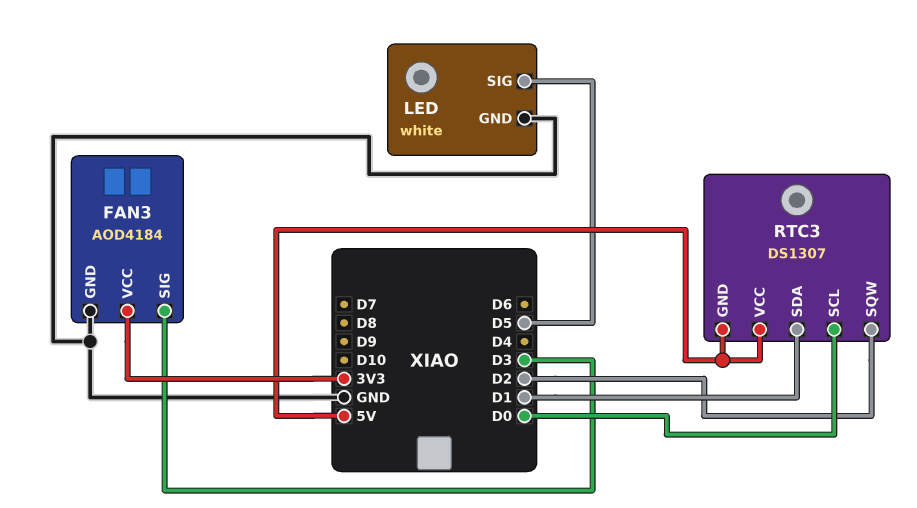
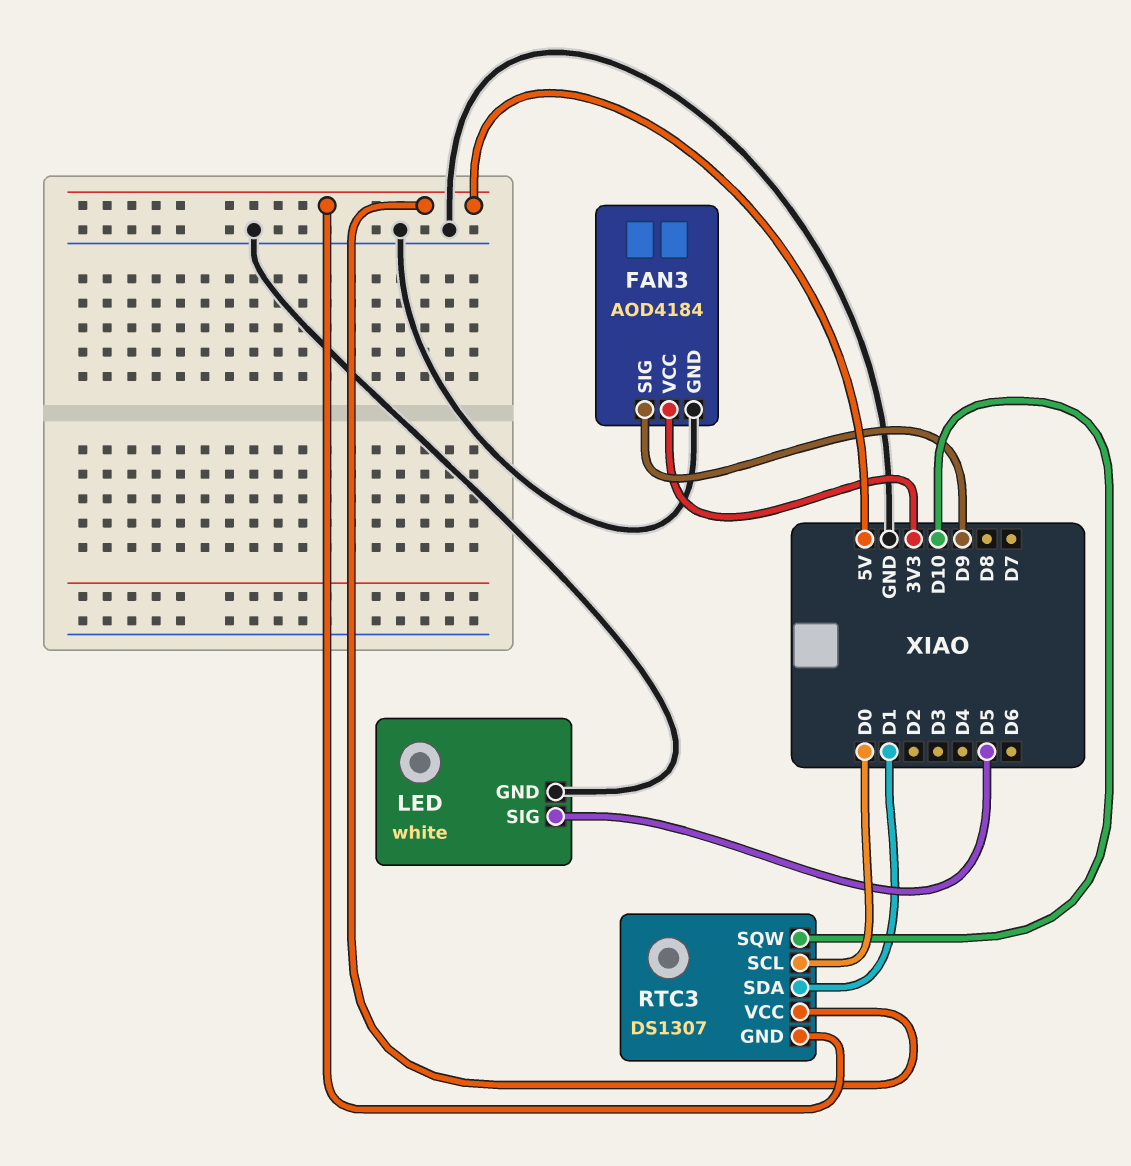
FAN3 pin SIG: D3 -> D9
RTC3 pin SQW: D2 -> D10

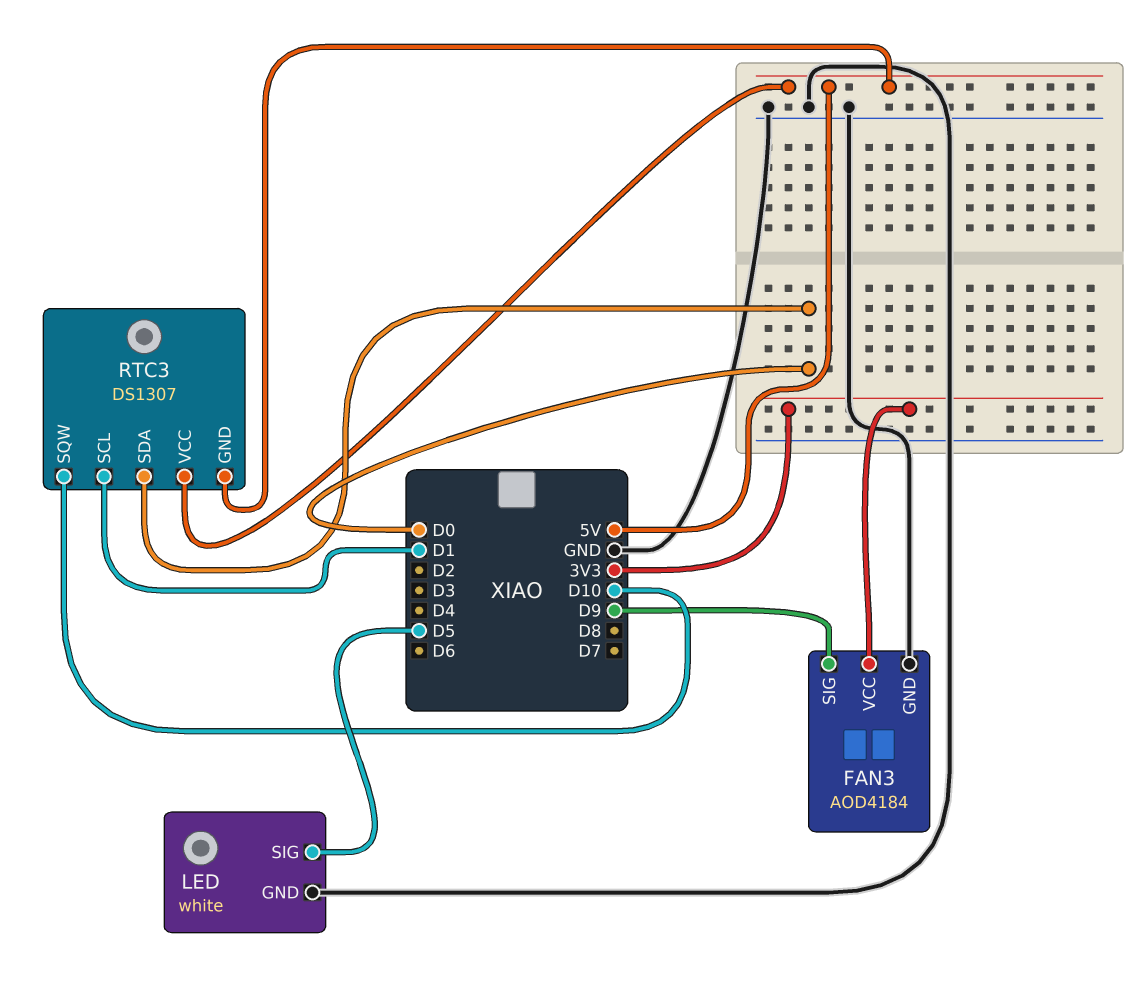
RTC3 pin SCL: D0 -> D1
RTC3 pin SDA: D1 -> D0

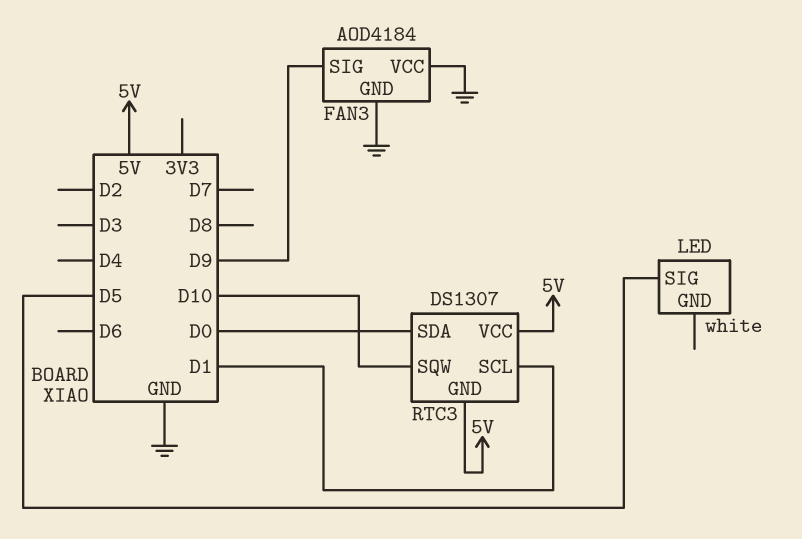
FAN3 pin VCC: 3V3 -> GND
LED pin GND: GND -> none

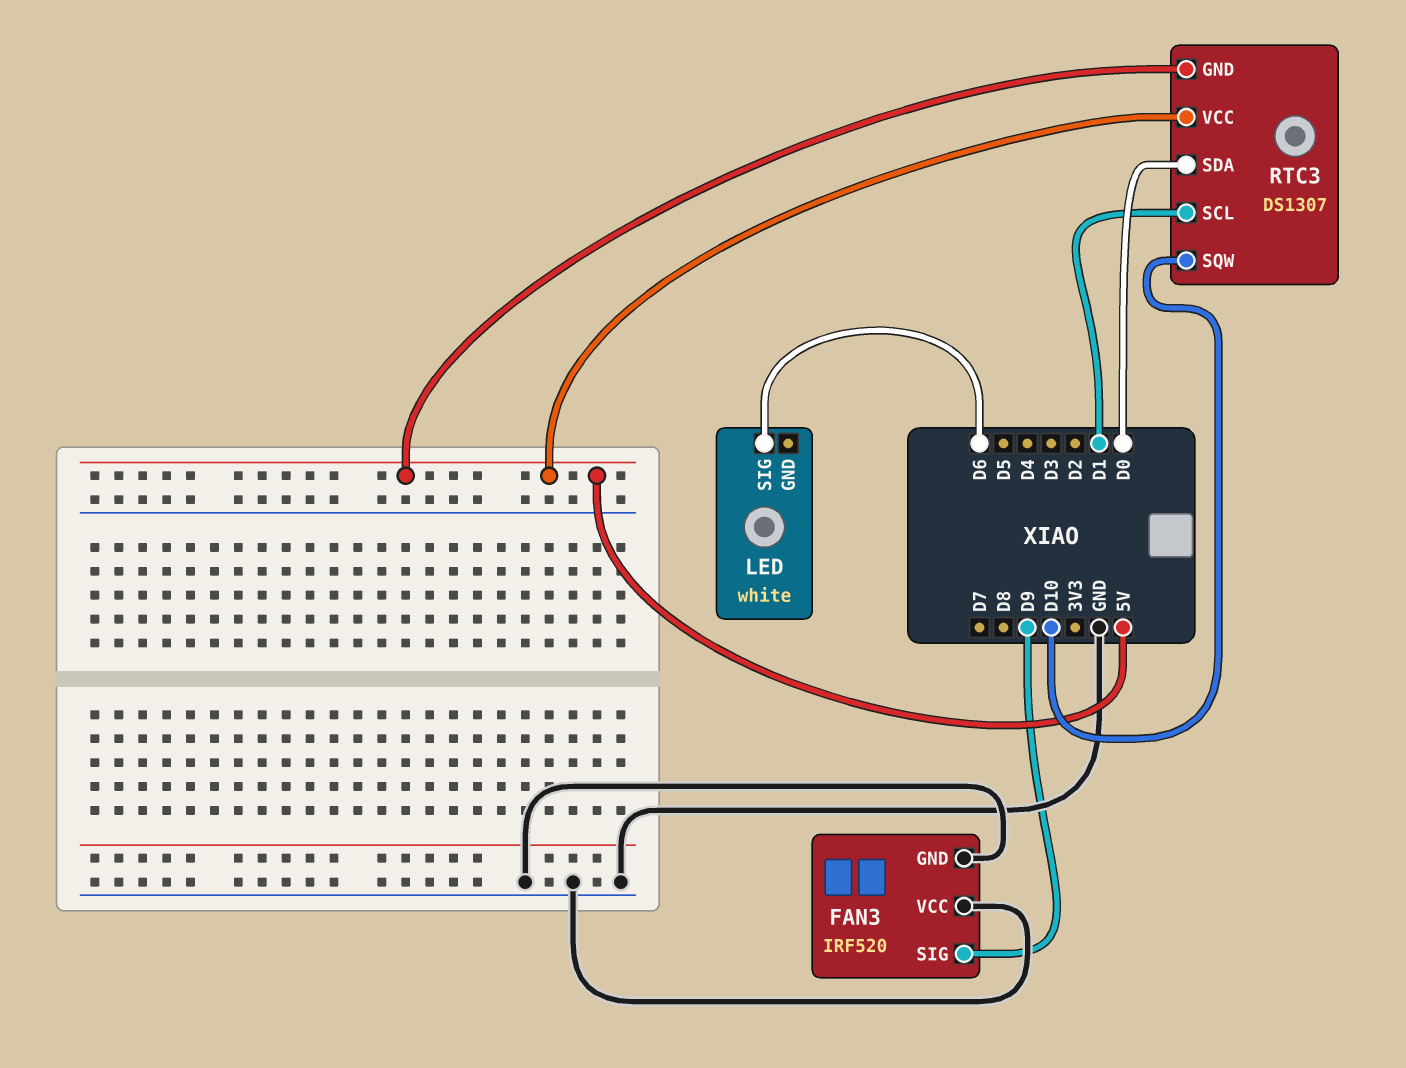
FAN3: AOD4184 -> IRF520
LED pin SIG: D5 -> D6

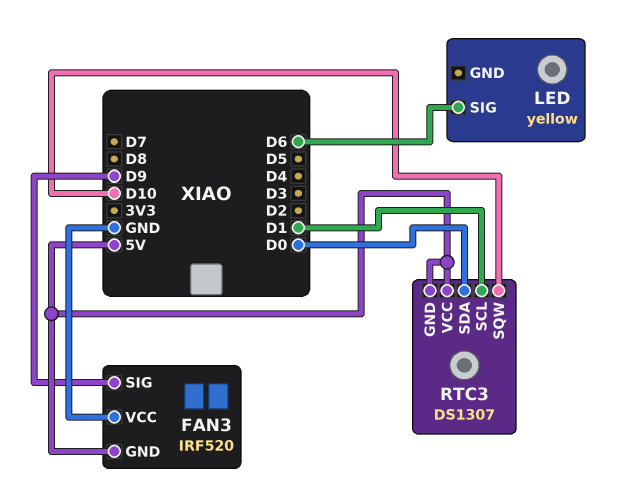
FAN3 pin GND: GND -> 5V
LED: white -> yellow

